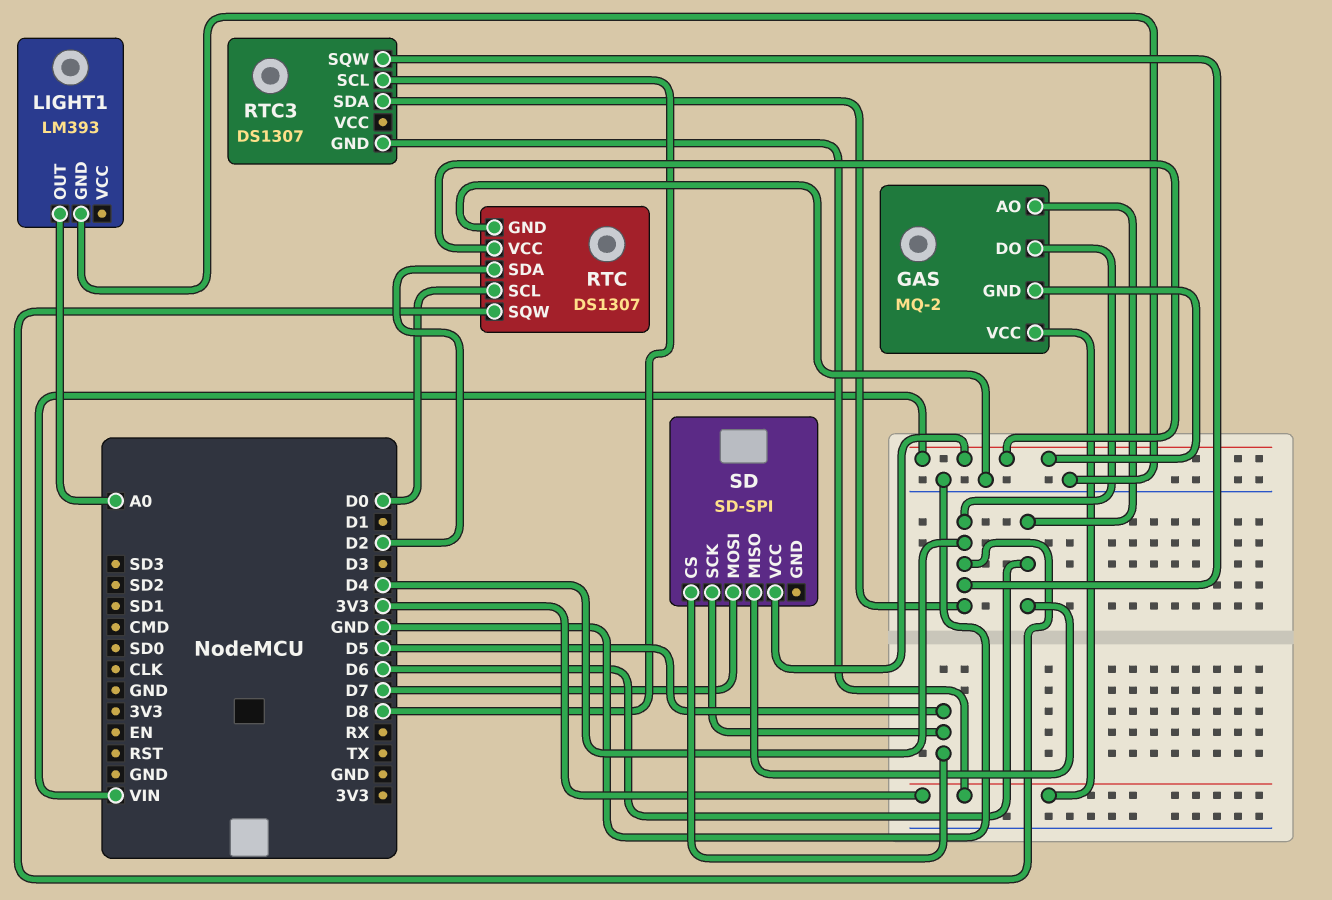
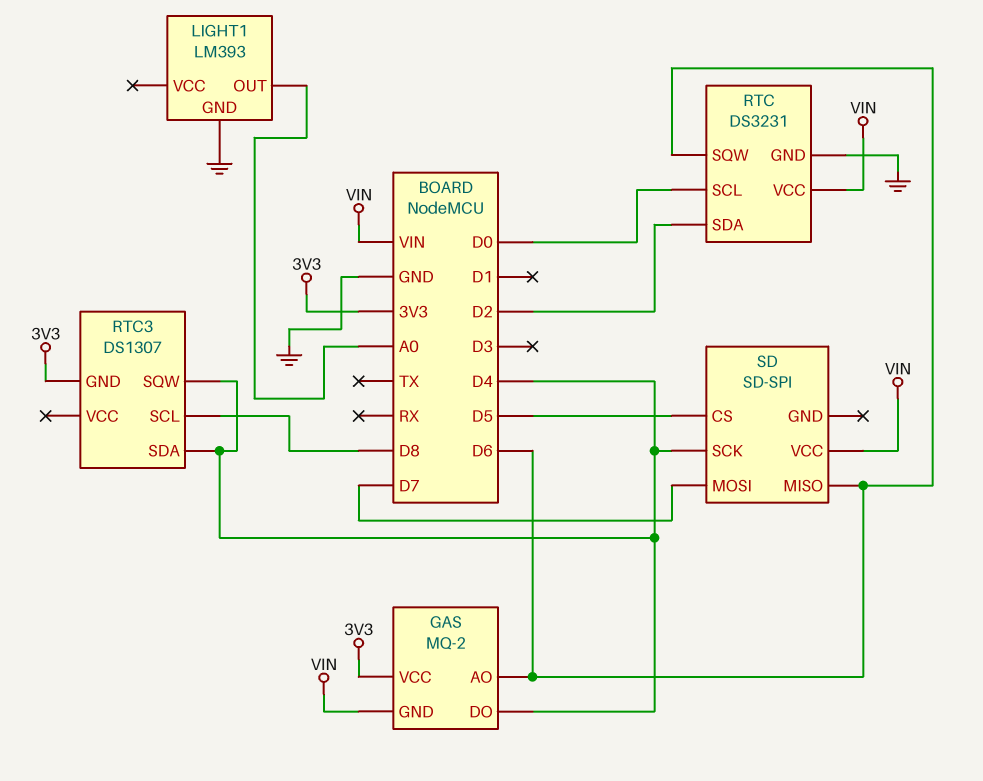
RTC: DS1307 -> DS3231
RTC pin SQW: D4 -> D6
SD pin SCK: D5 -> D4

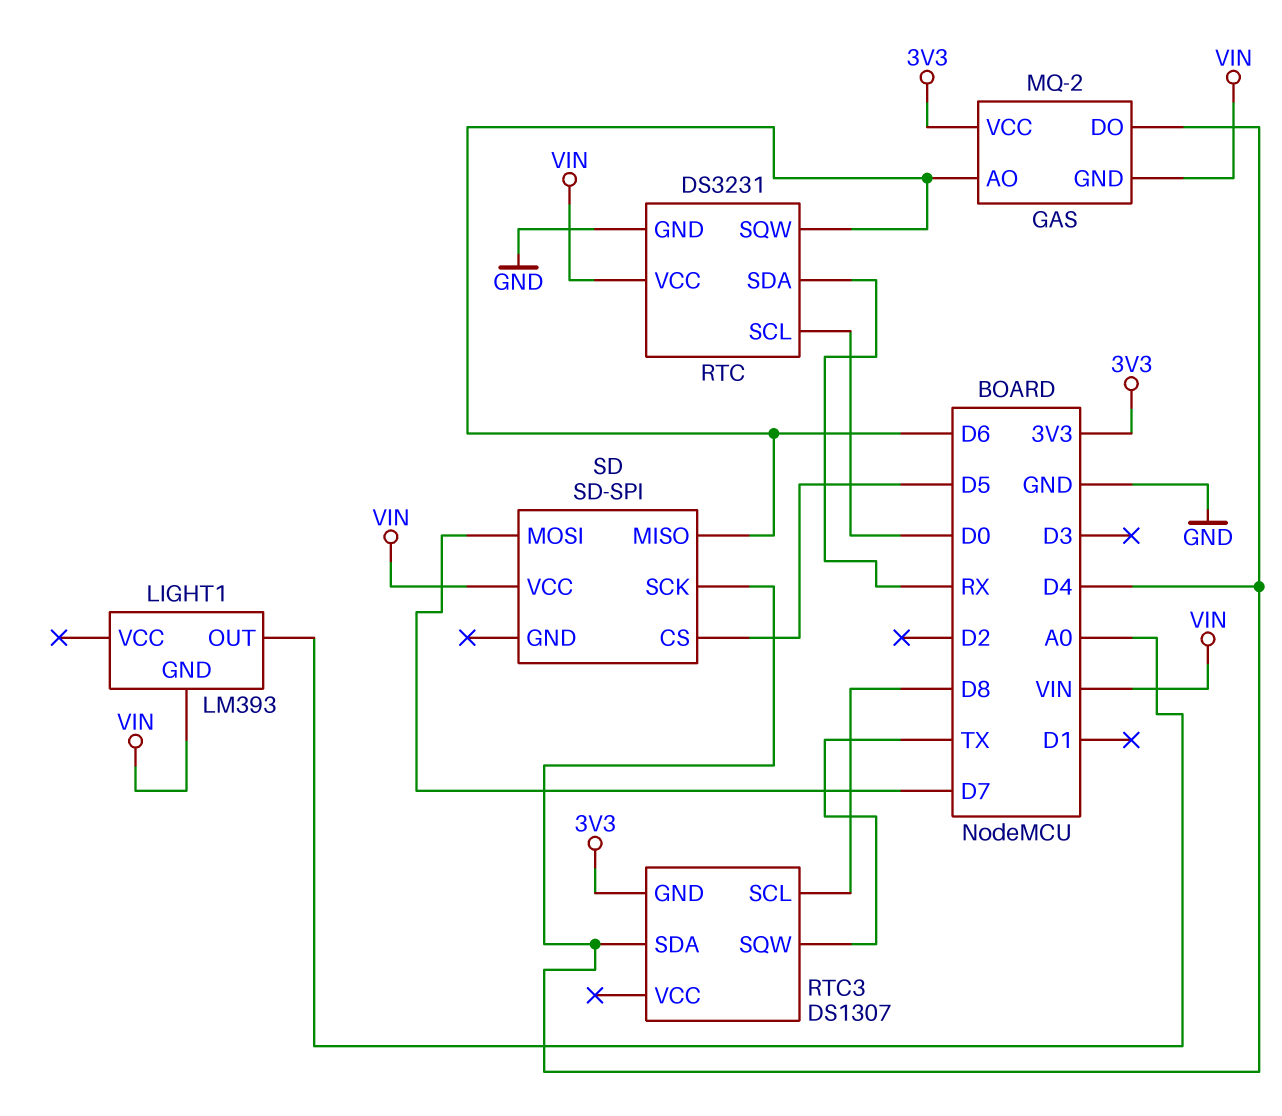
LIGHT1 pin GND: GND -> VIN
RTC pin SDA: D2 -> RX
RTC3 pin SQW: D4 -> TX

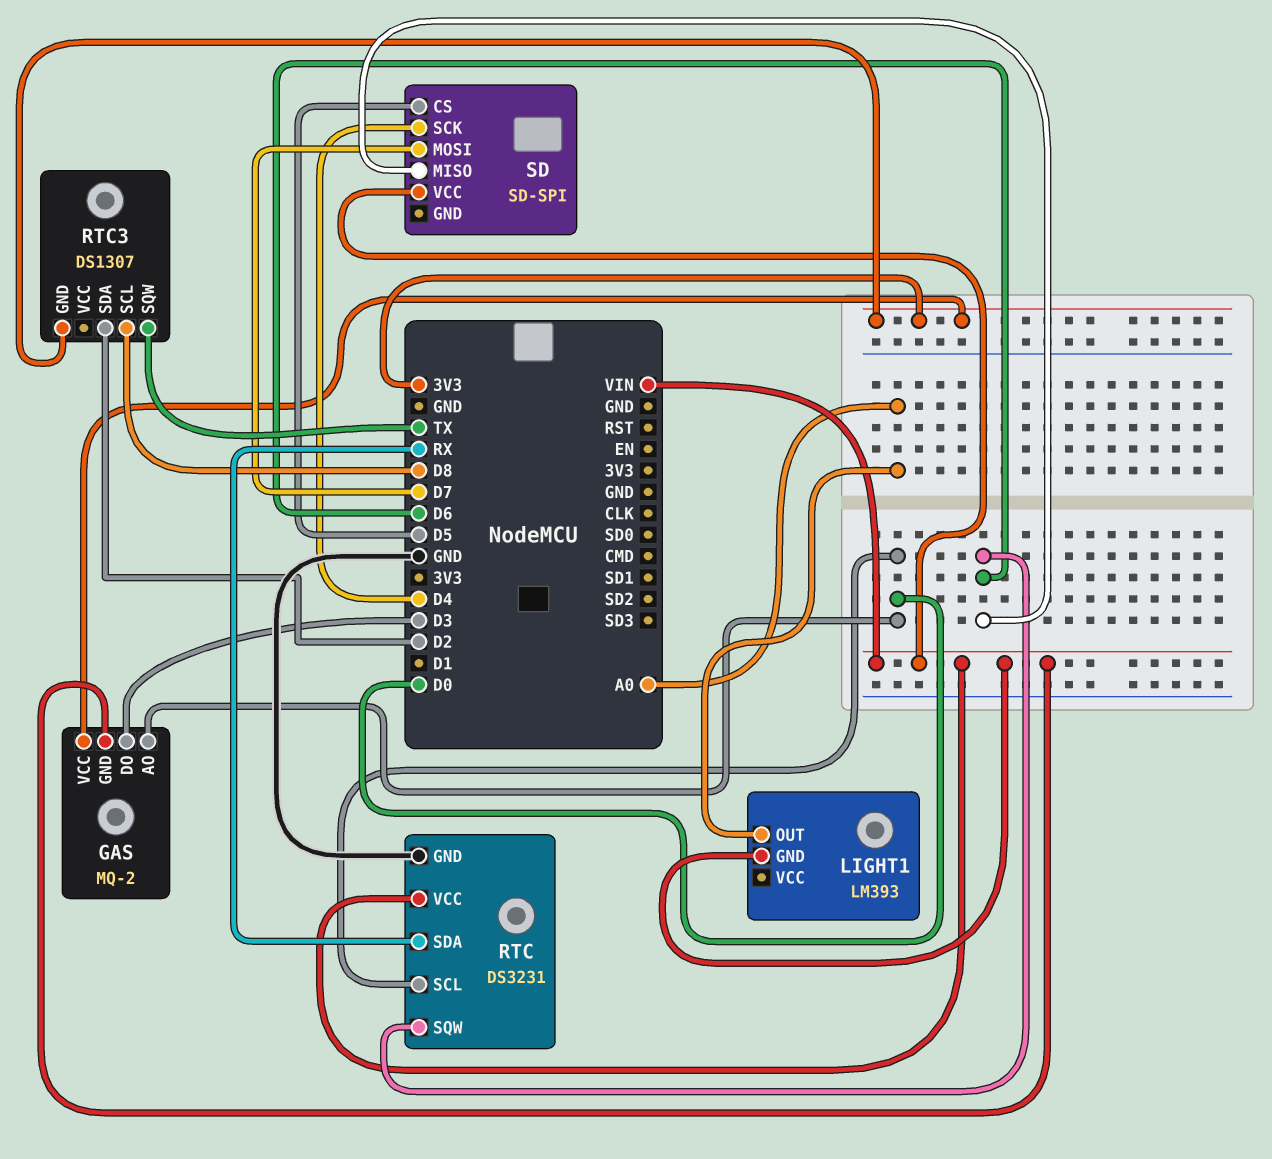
GAS pin AO: D6 -> D0
GAS pin DO: D4 -> D3
RTC3 pin SDA: D4 -> D2

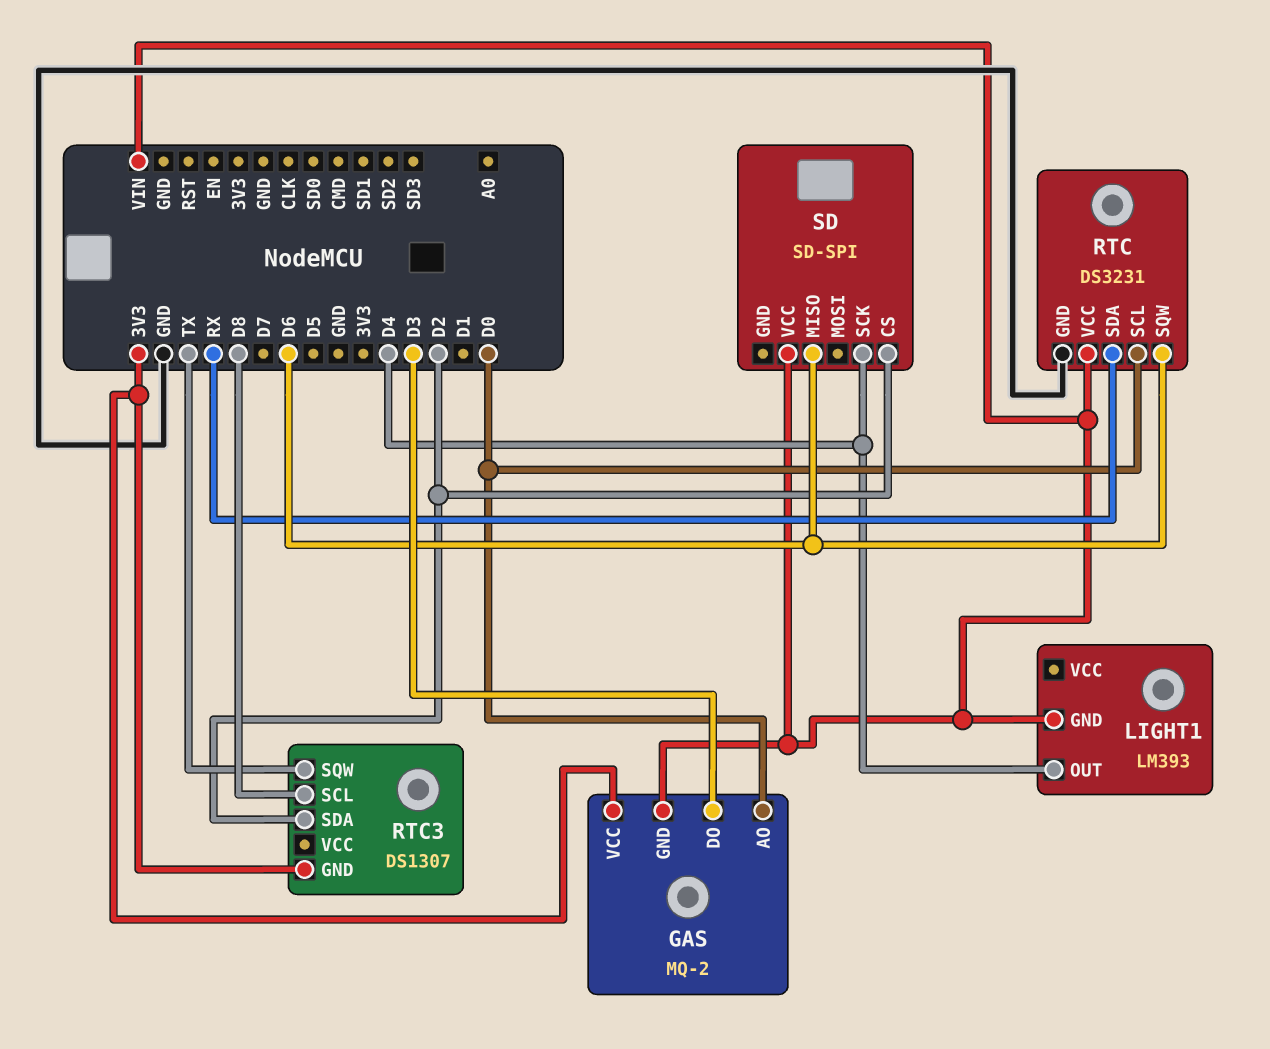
LIGHT1 pin OUT: A0 -> D4
SD pin CS: D5 -> D2
SD pin MOSI: D7 -> none

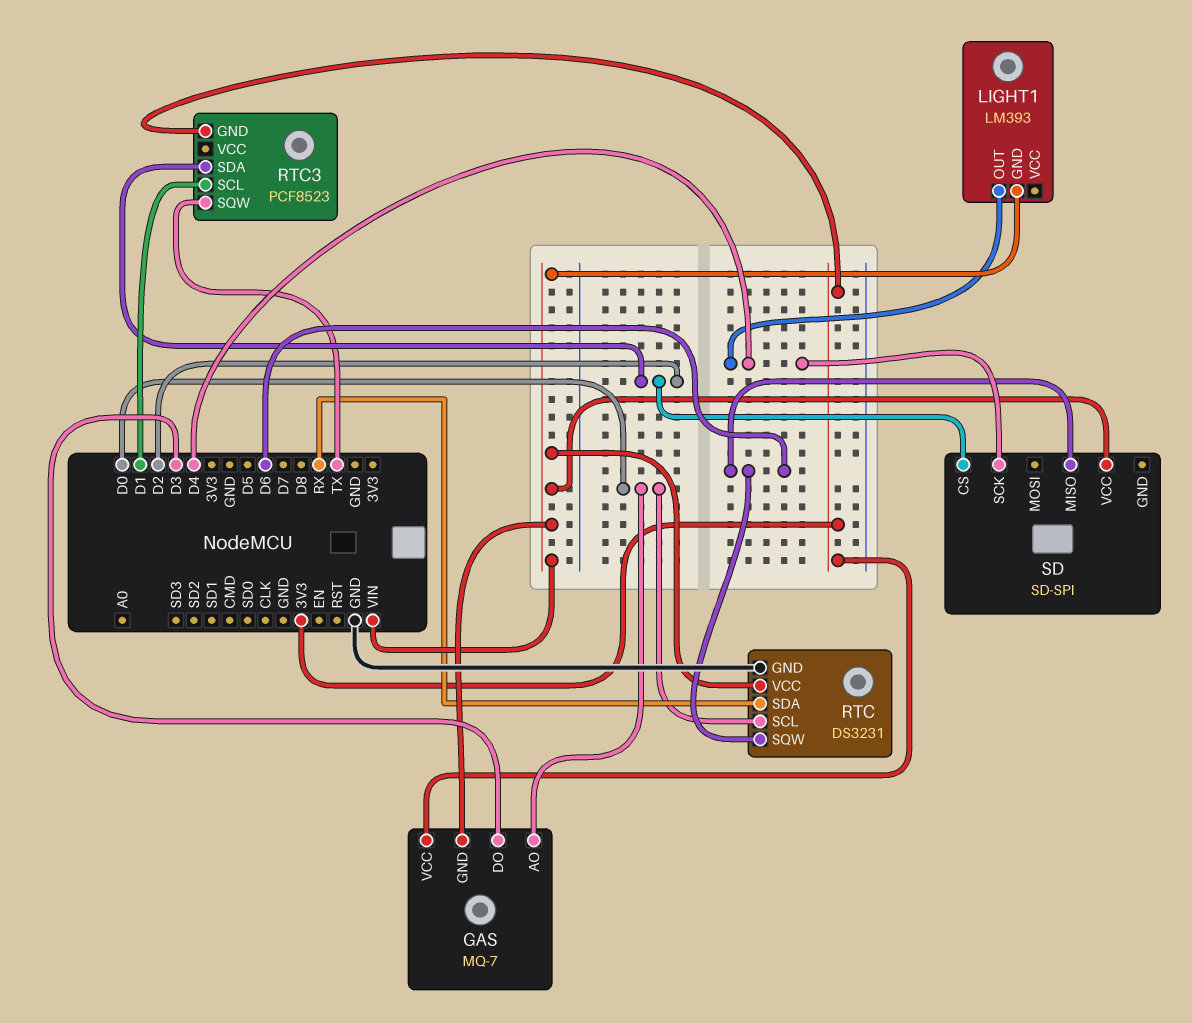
GAS: MQ-2 -> MQ-7
RTC3: DS1307 -> PCF8523
RTC3 pin SCL: D8 -> D1

